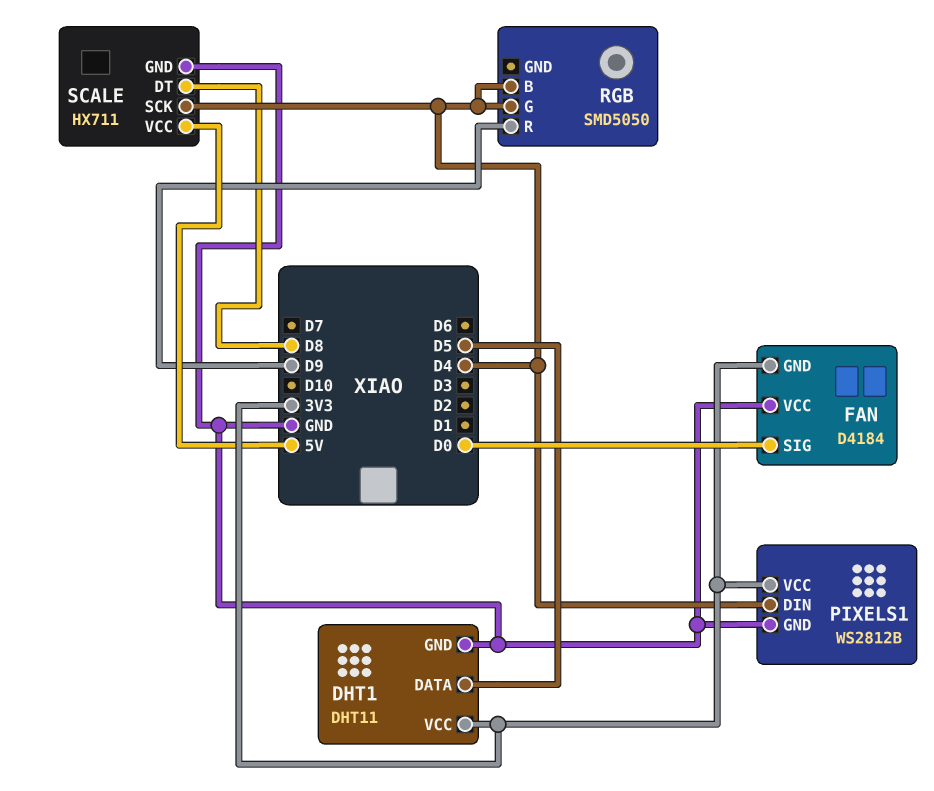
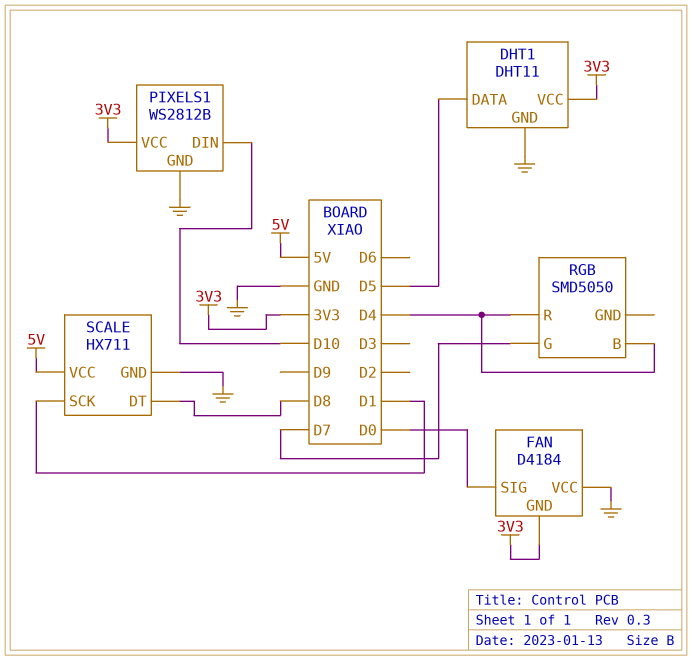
PIXELS1 pin DIN: D4 -> D10
RGB pin G: D4 -> D7
RGB pin R: D9 -> D4
SCALE pin SCK: D4 -> D1

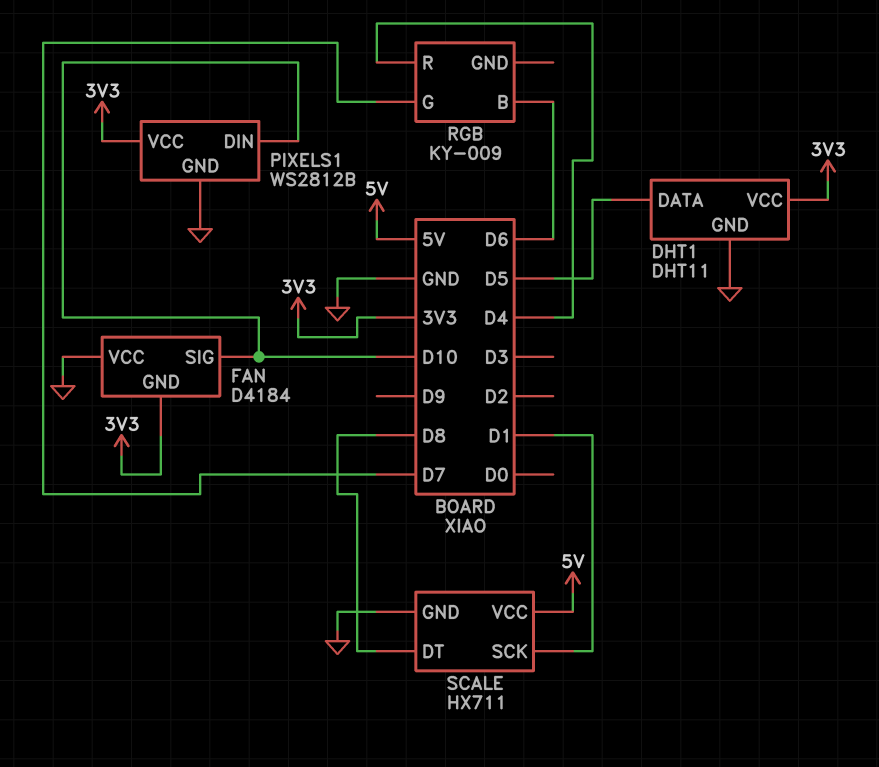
FAN pin SIG: D0 -> D10
RGB: SMD5050 -> KY-009
RGB pin B: D4 -> D6

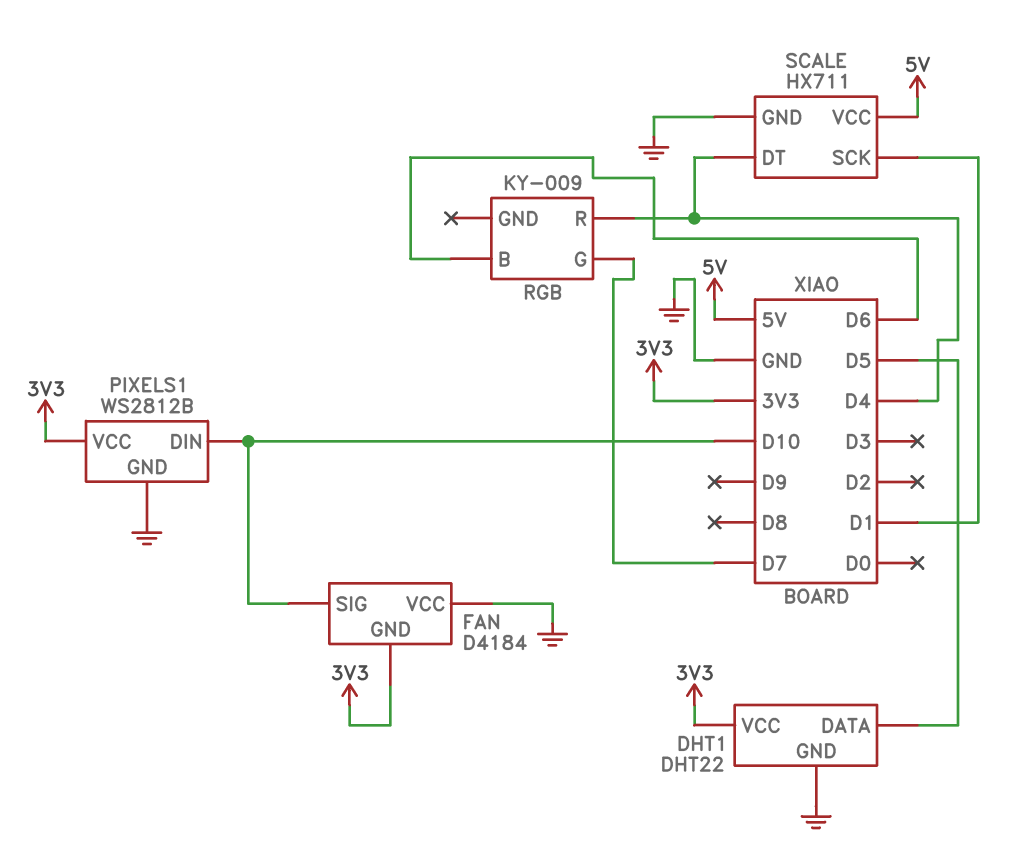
DHT1: DHT11 -> DHT22
SCALE pin DT: D8 -> D4

